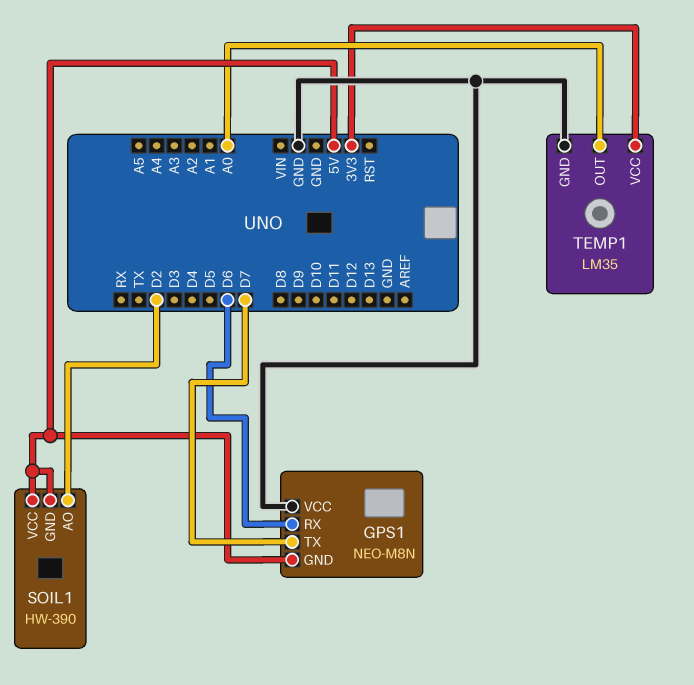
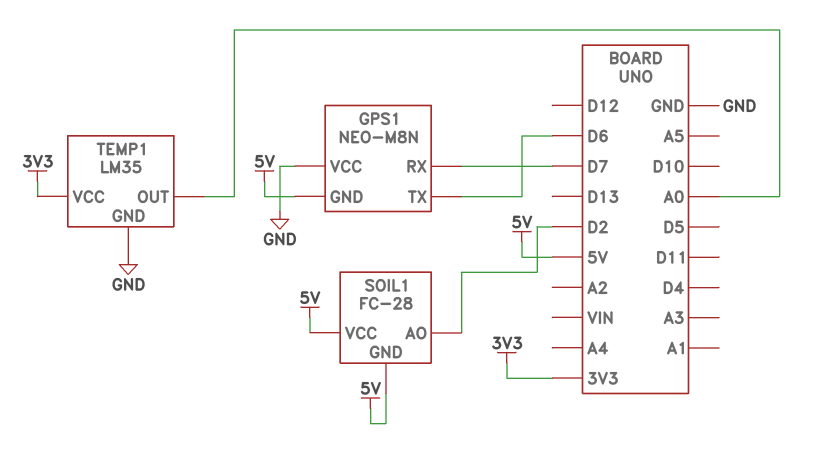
GPS1 pin RX: D6 -> D7
GPS1 pin TX: D7 -> D6
SOIL1: HW-390 -> FC-28

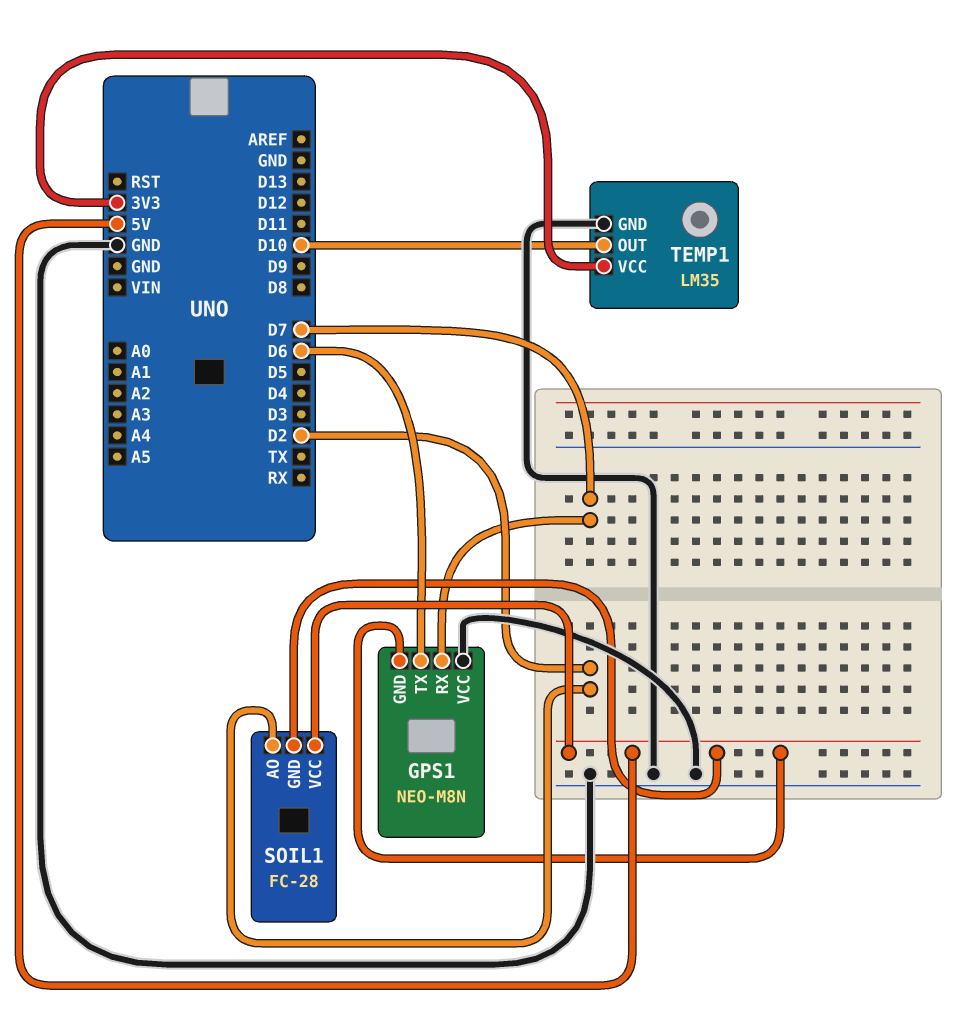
TEMP1 pin OUT: A0 -> D10

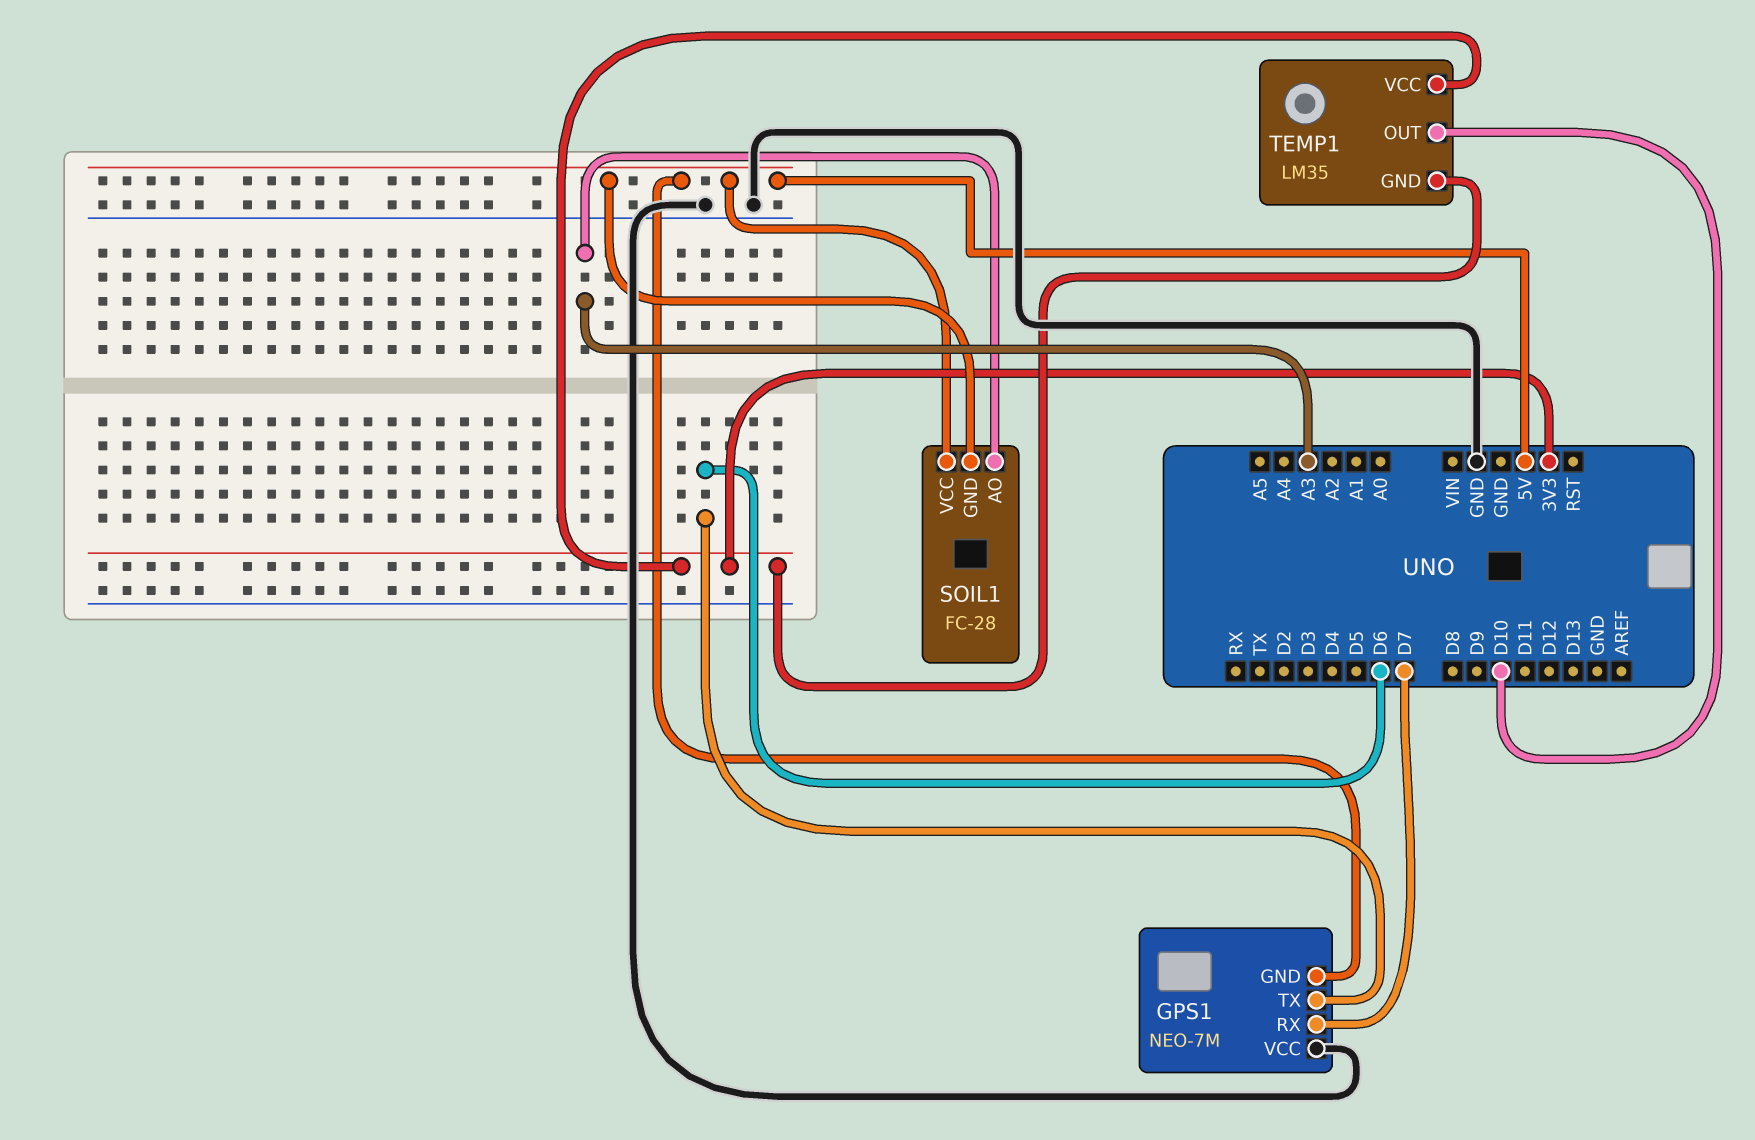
GPS1: NEO-M8N -> NEO-7M
SOIL1 pin AO: D2 -> A3
TEMP1 pin GND: GND -> 3V3

